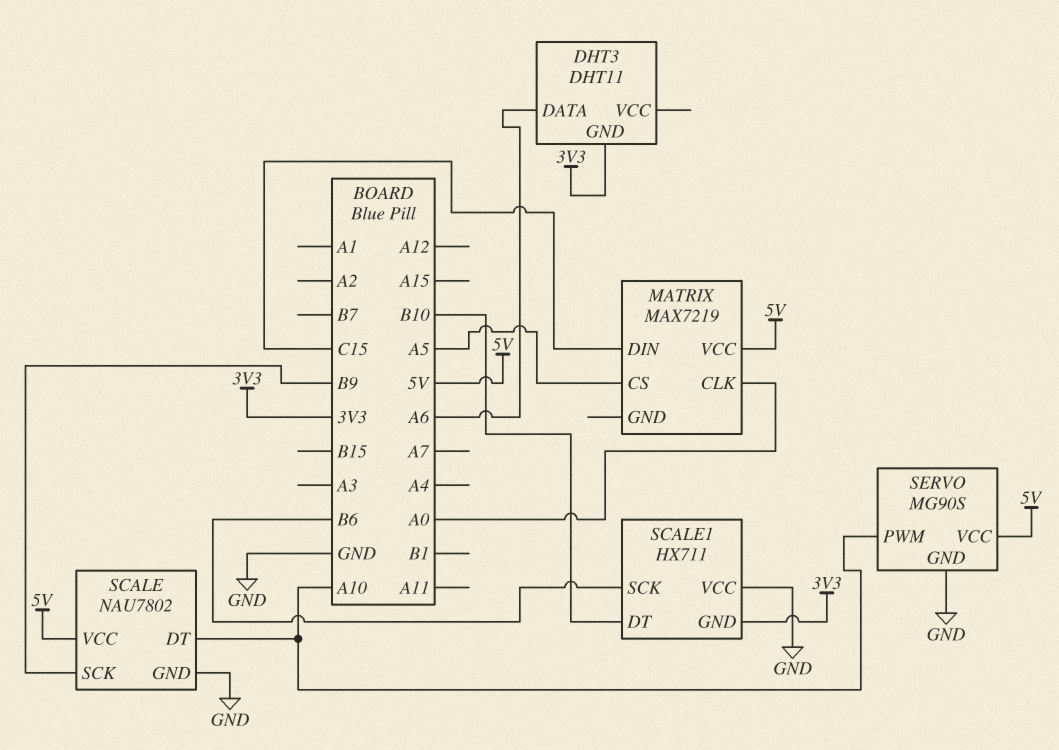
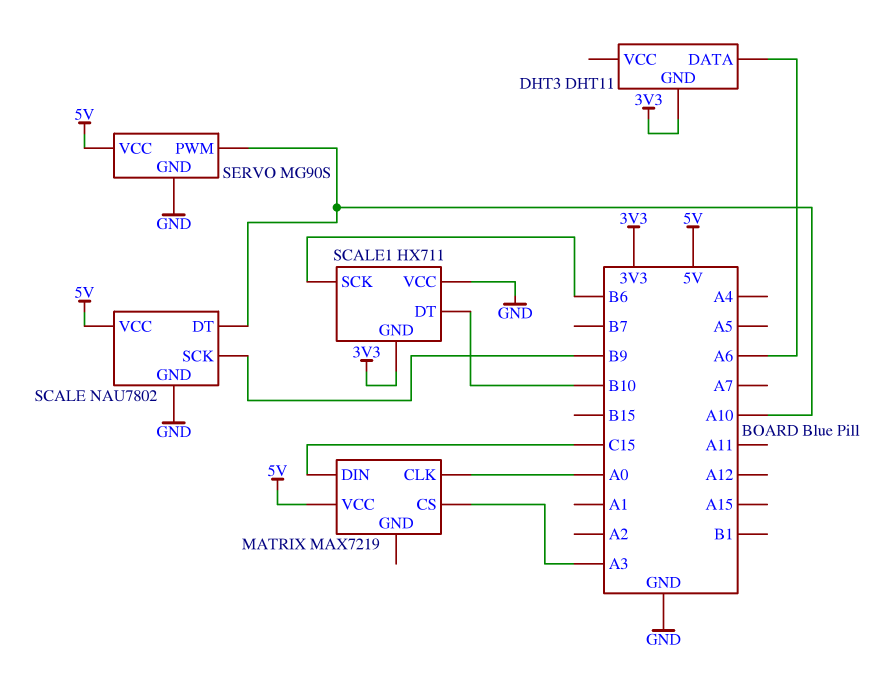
MATRIX pin CS: A5 -> A3

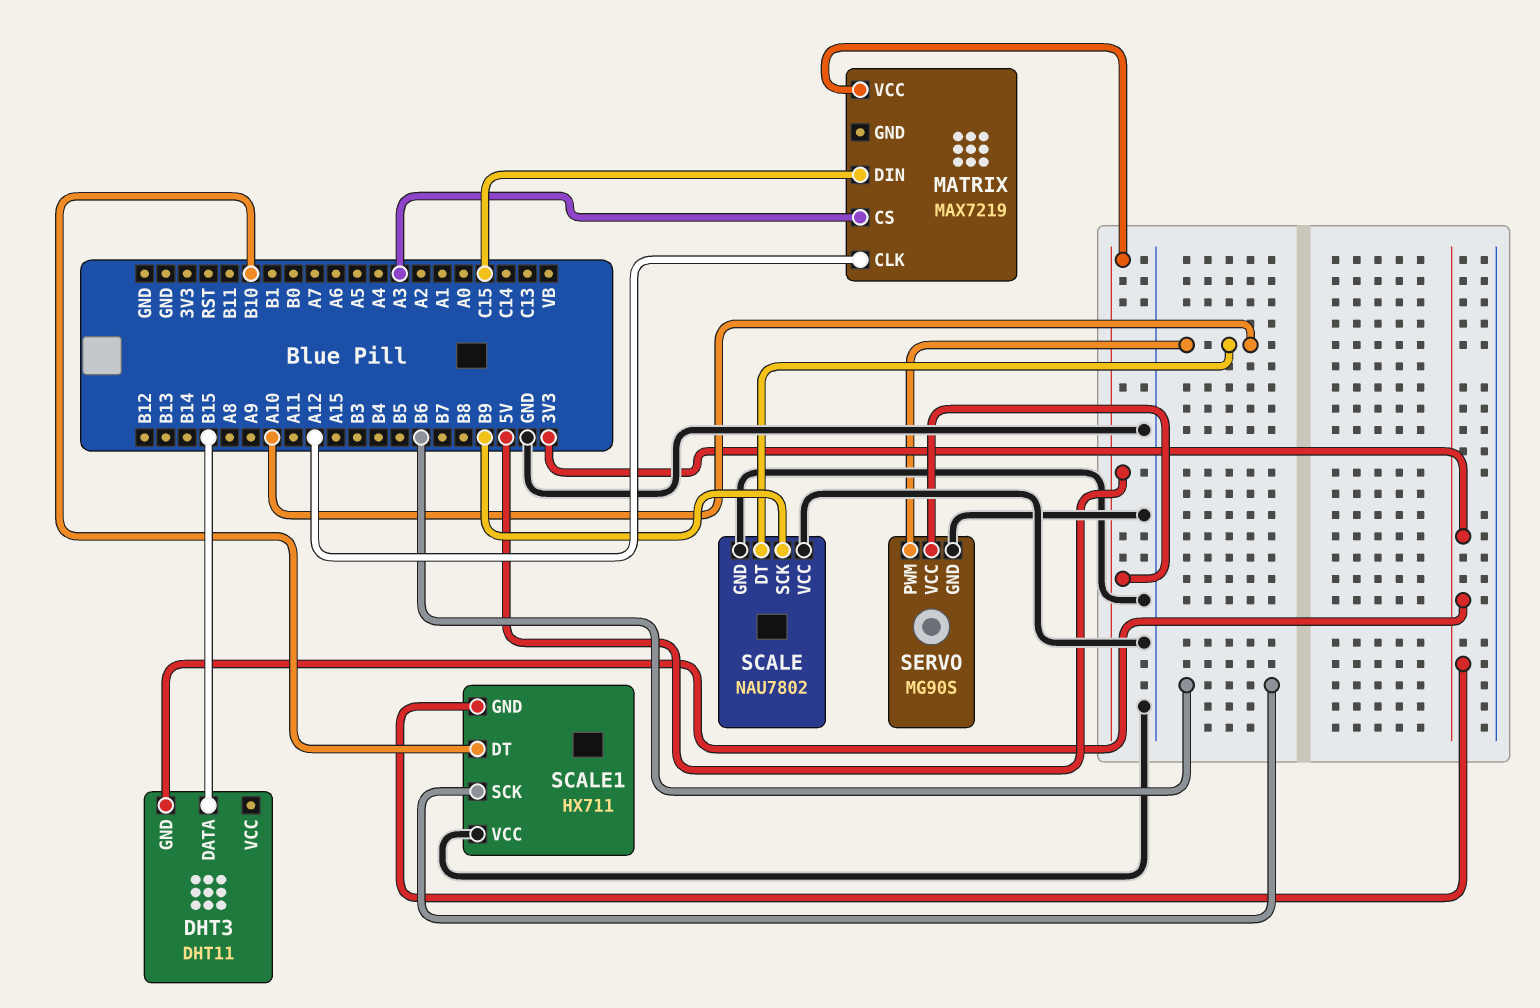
DHT3 pin DATA: A6 -> B15
MATRIX pin CLK: A0 -> A12
SCALE pin VCC: 5V -> GND

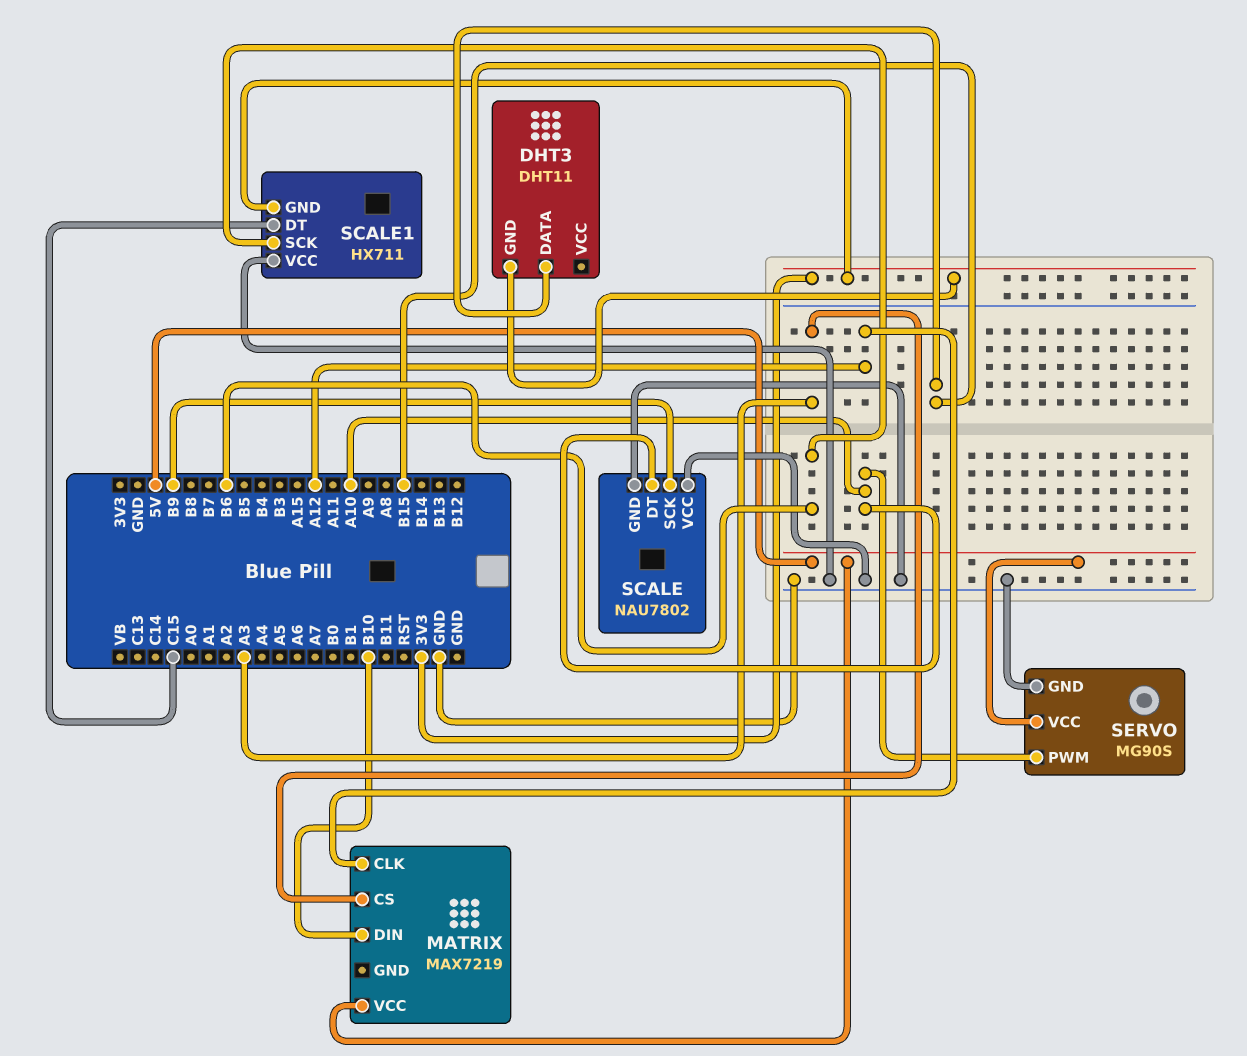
MATRIX pin DIN: C15 -> B10
SCALE1 pin DT: B10 -> C15

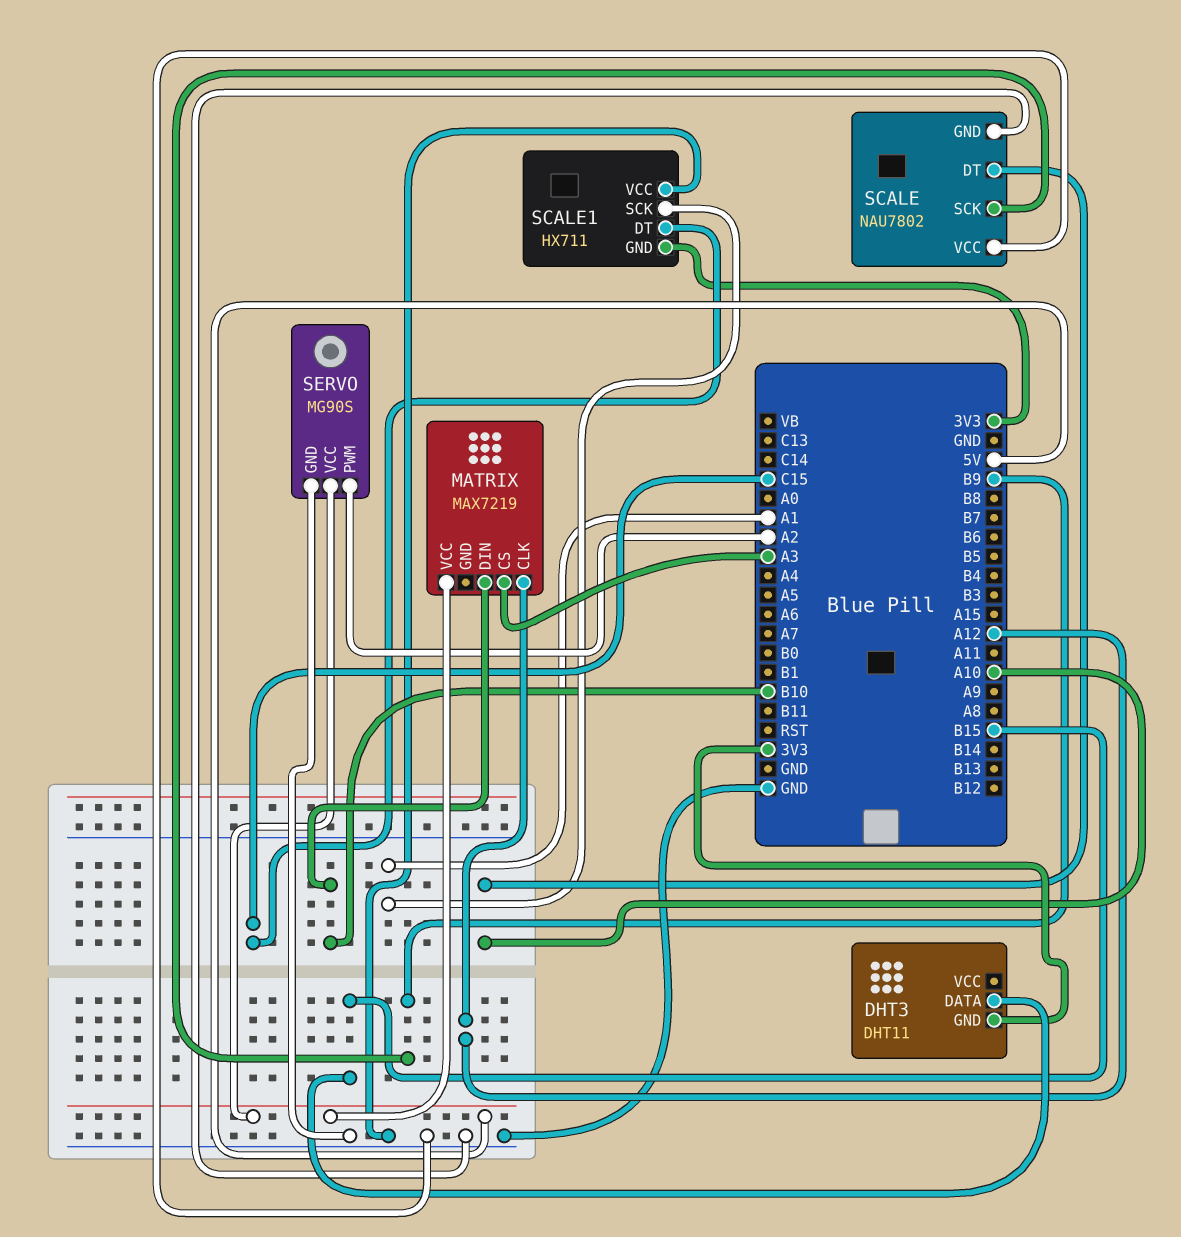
SCALE1 pin SCK: B6 -> A1
SERVO pin PWM: A10 -> A2

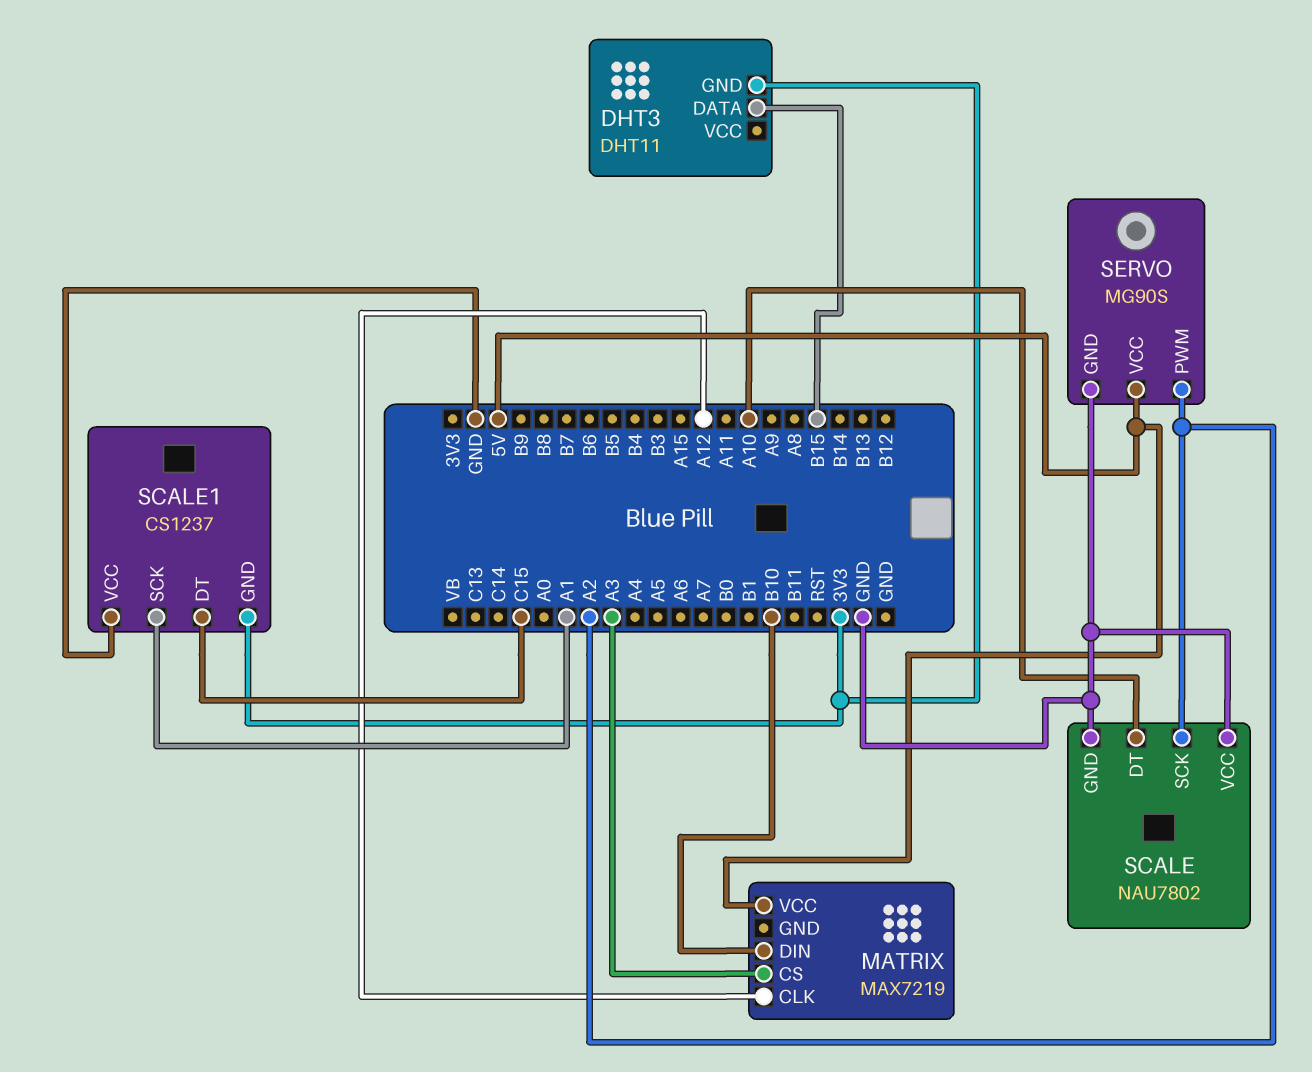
SCALE pin SCK: B9 -> A2
SCALE1: HX711 -> CS1237

